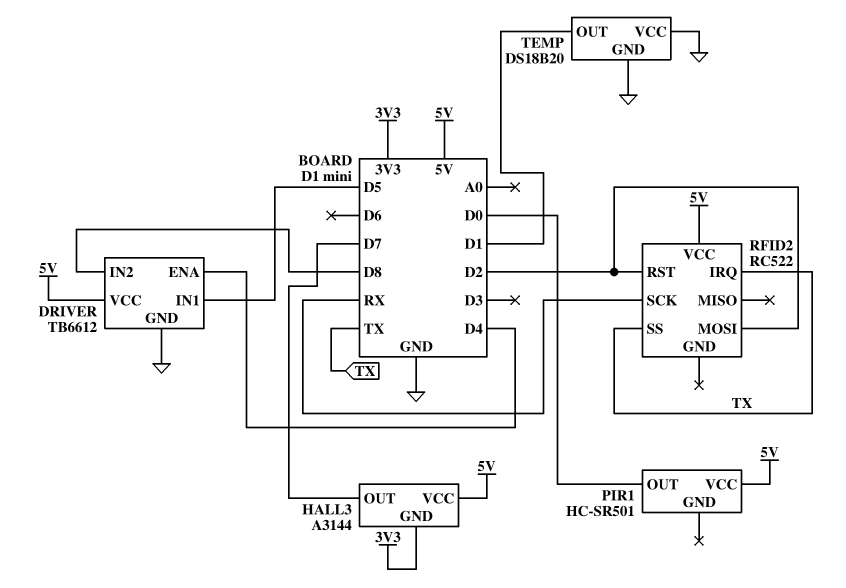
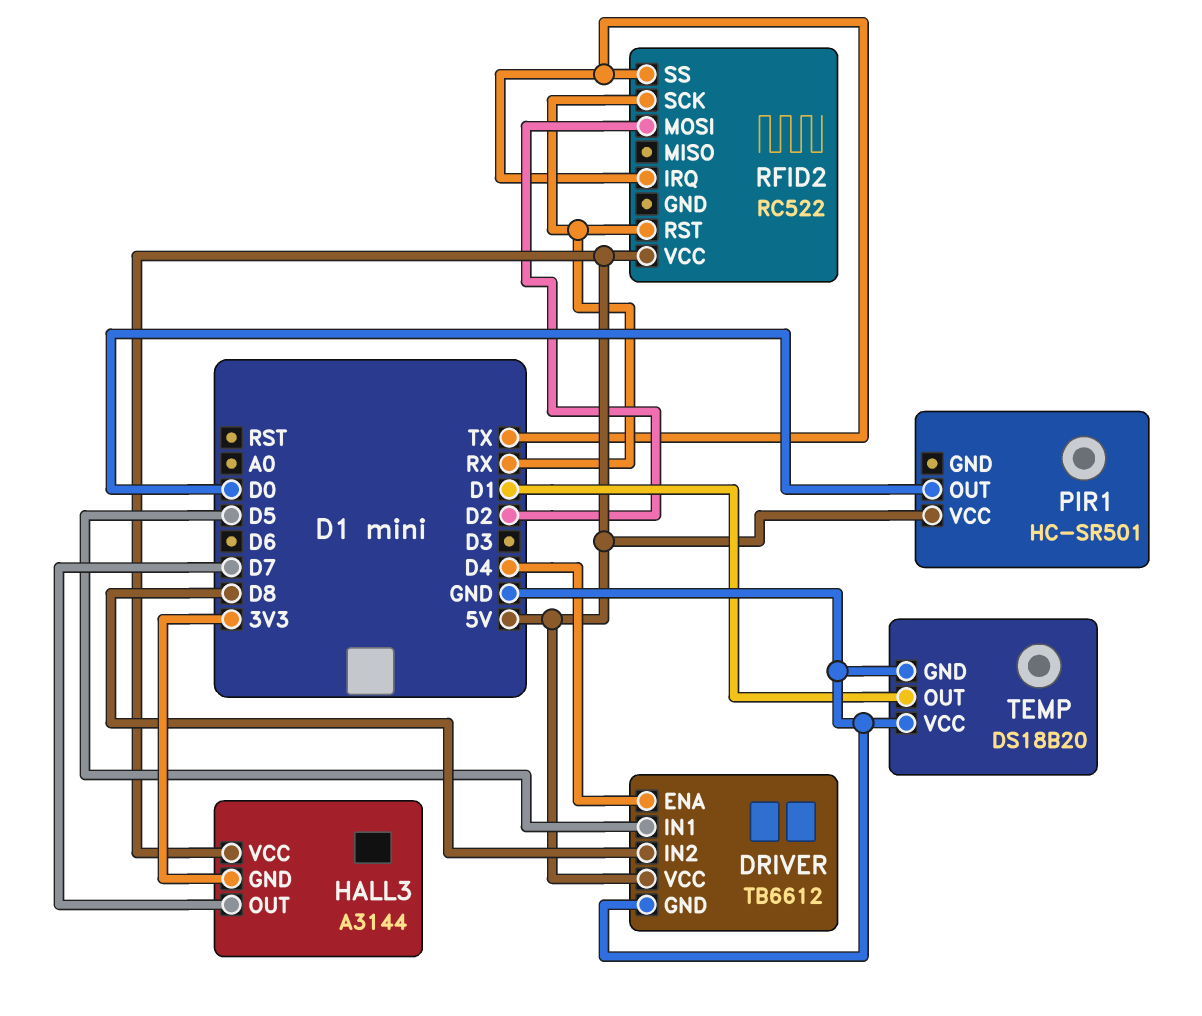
RFID2 pin RST: D2 -> RX

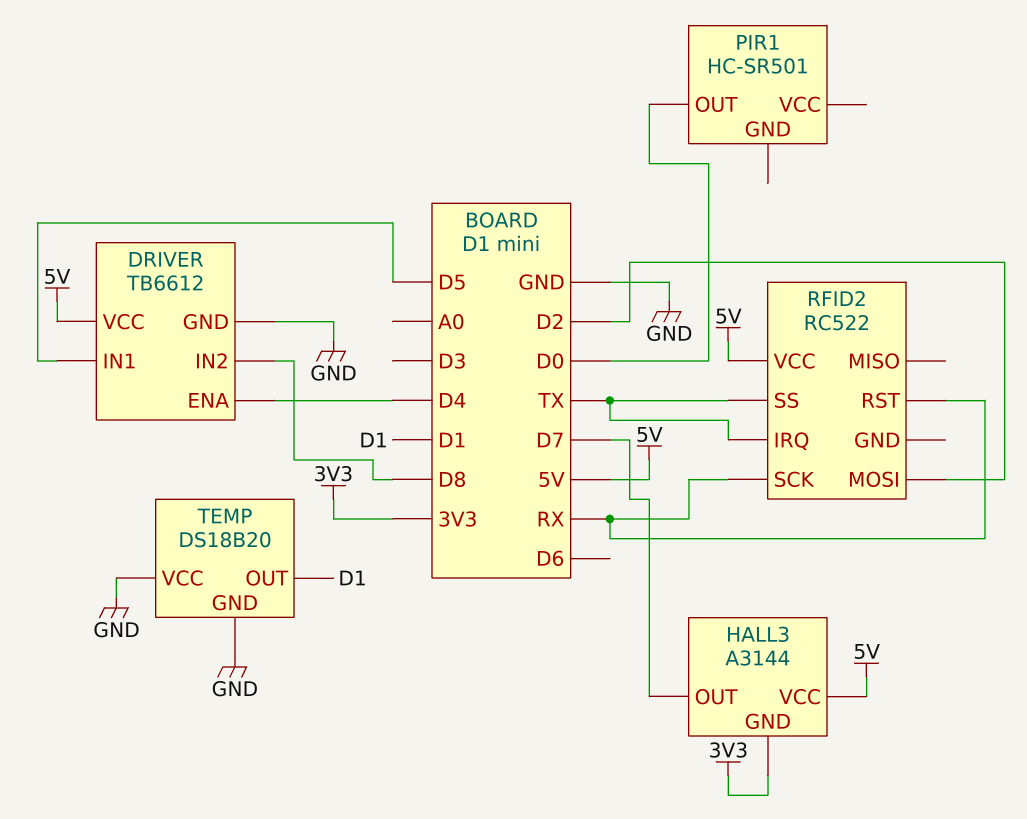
PIR1 pin VCC: 5V -> none

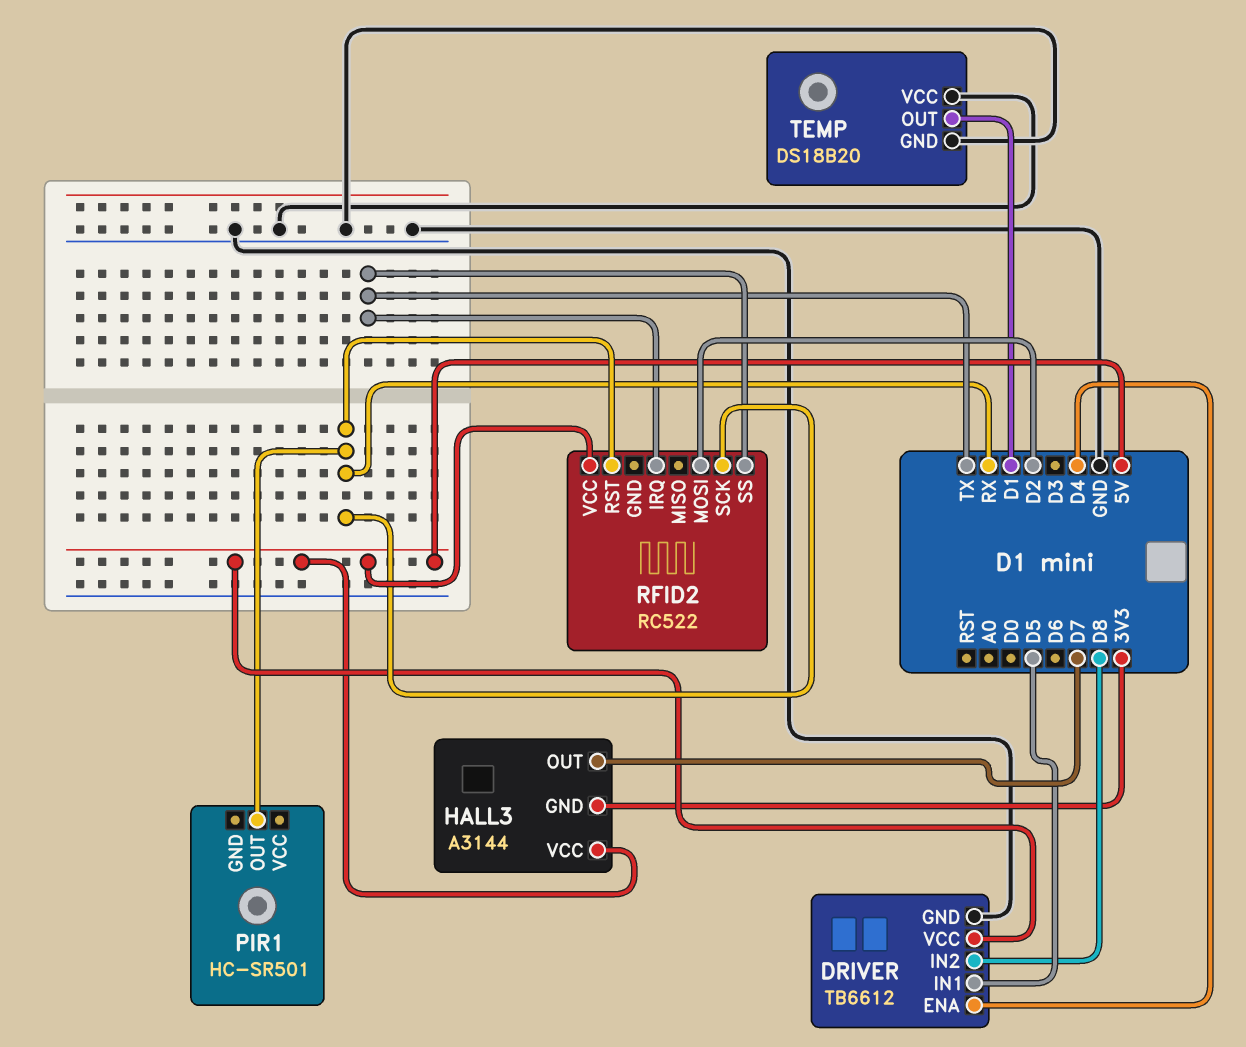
PIR1 pin OUT: D0 -> RX

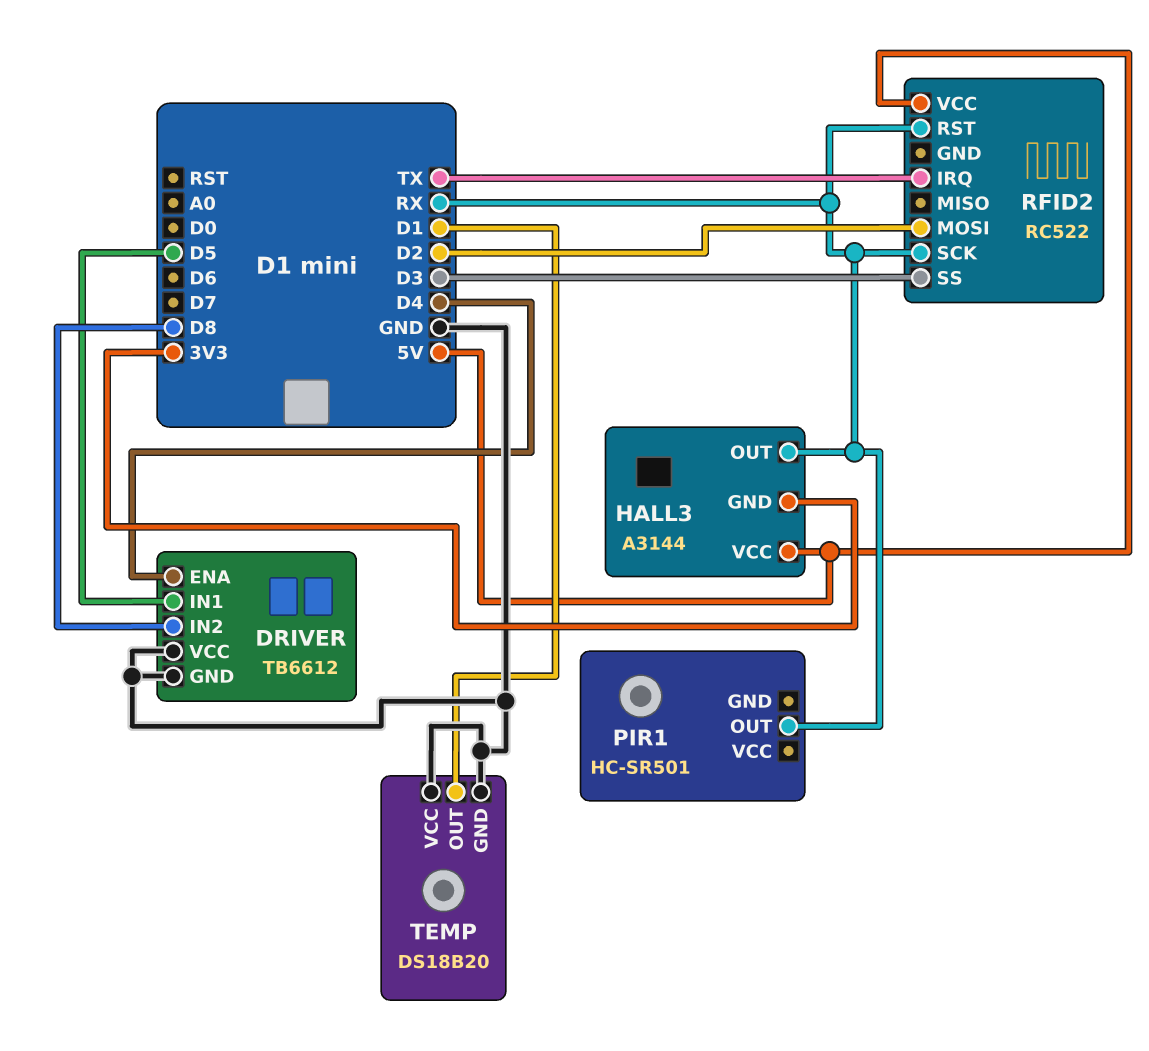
DRIVER pin VCC: 5V -> GND
HALL3 pin OUT: D7 -> RX
RFID2 pin SS: TX -> D3

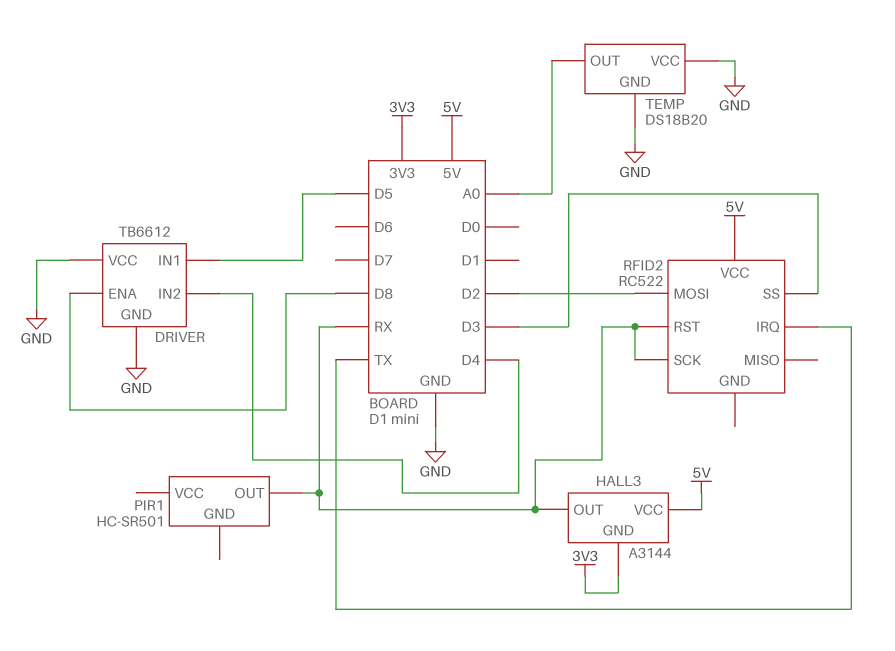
DRIVER pin ENA: D4 -> D8
DRIVER pin IN2: D8 -> D4
TEMP pin OUT: D1 -> A0

